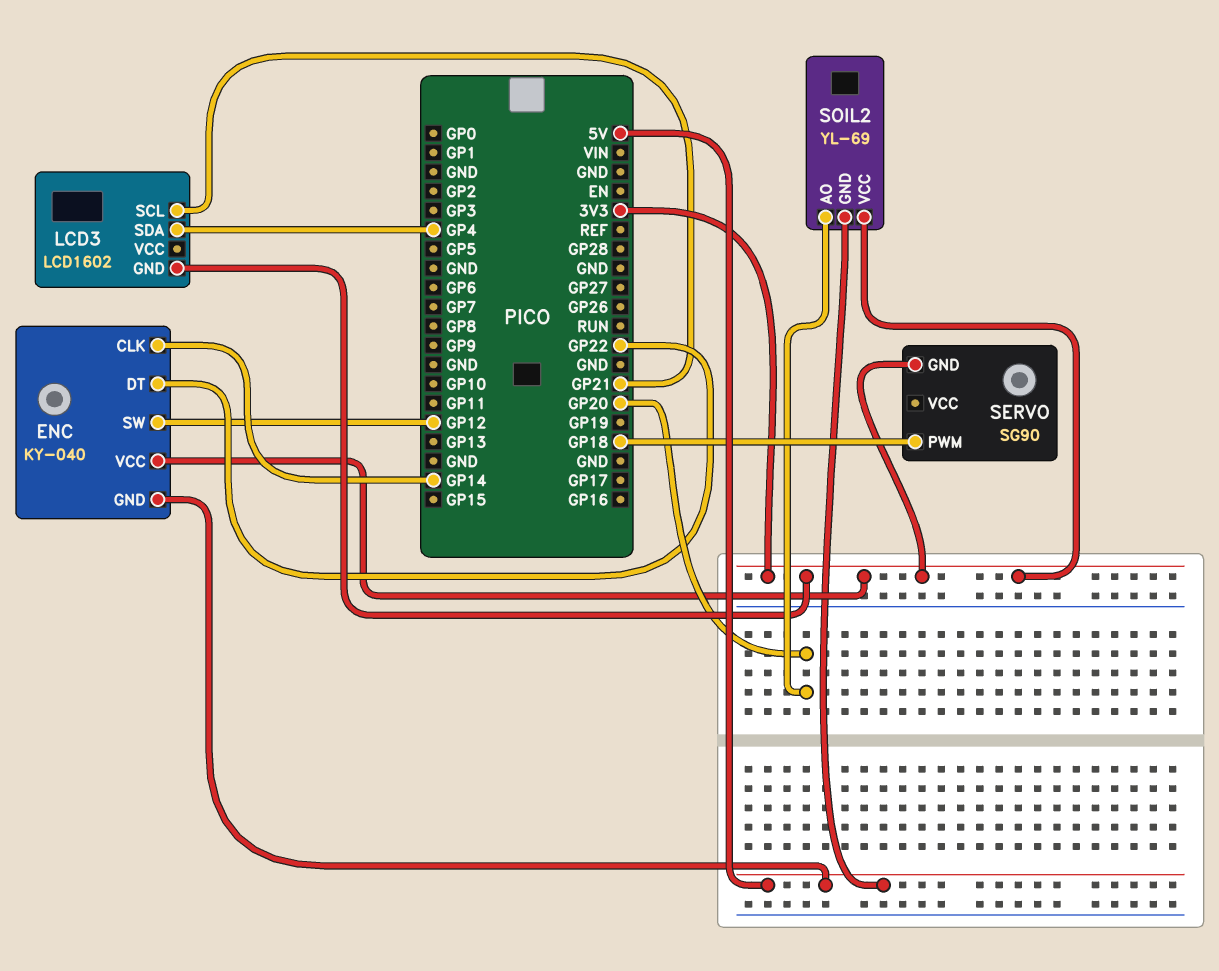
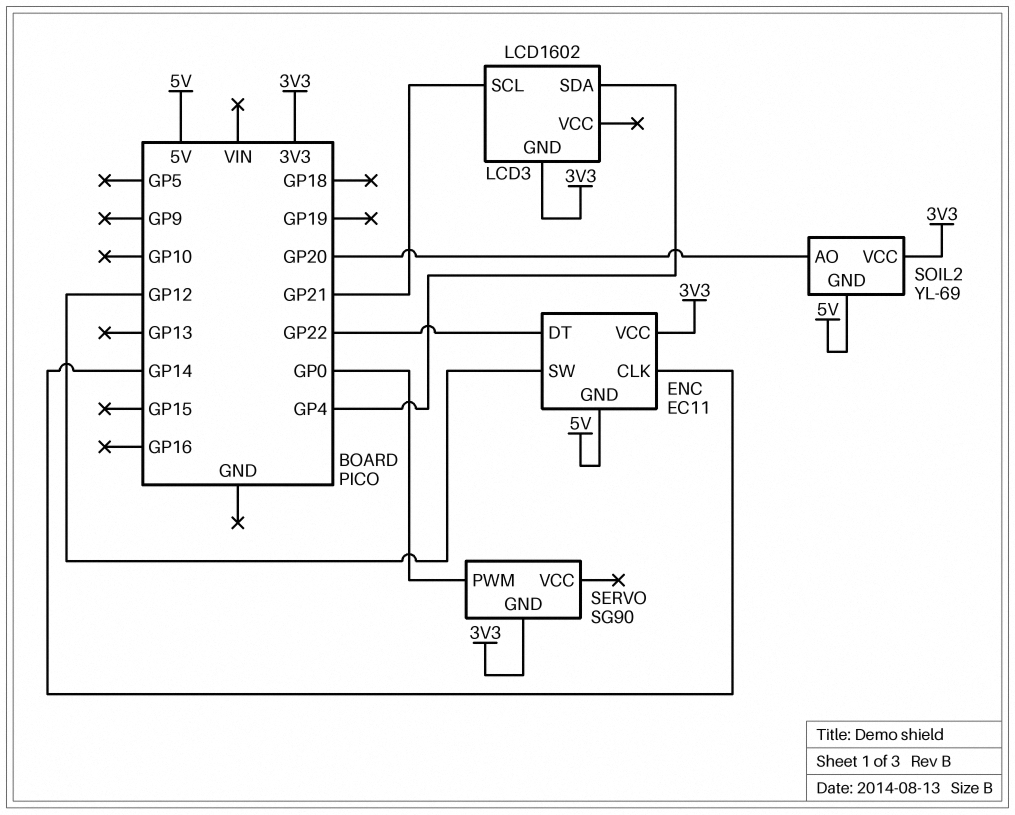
ENC: KY-040 -> EC11
SERVO pin PWM: GP18 -> GP0

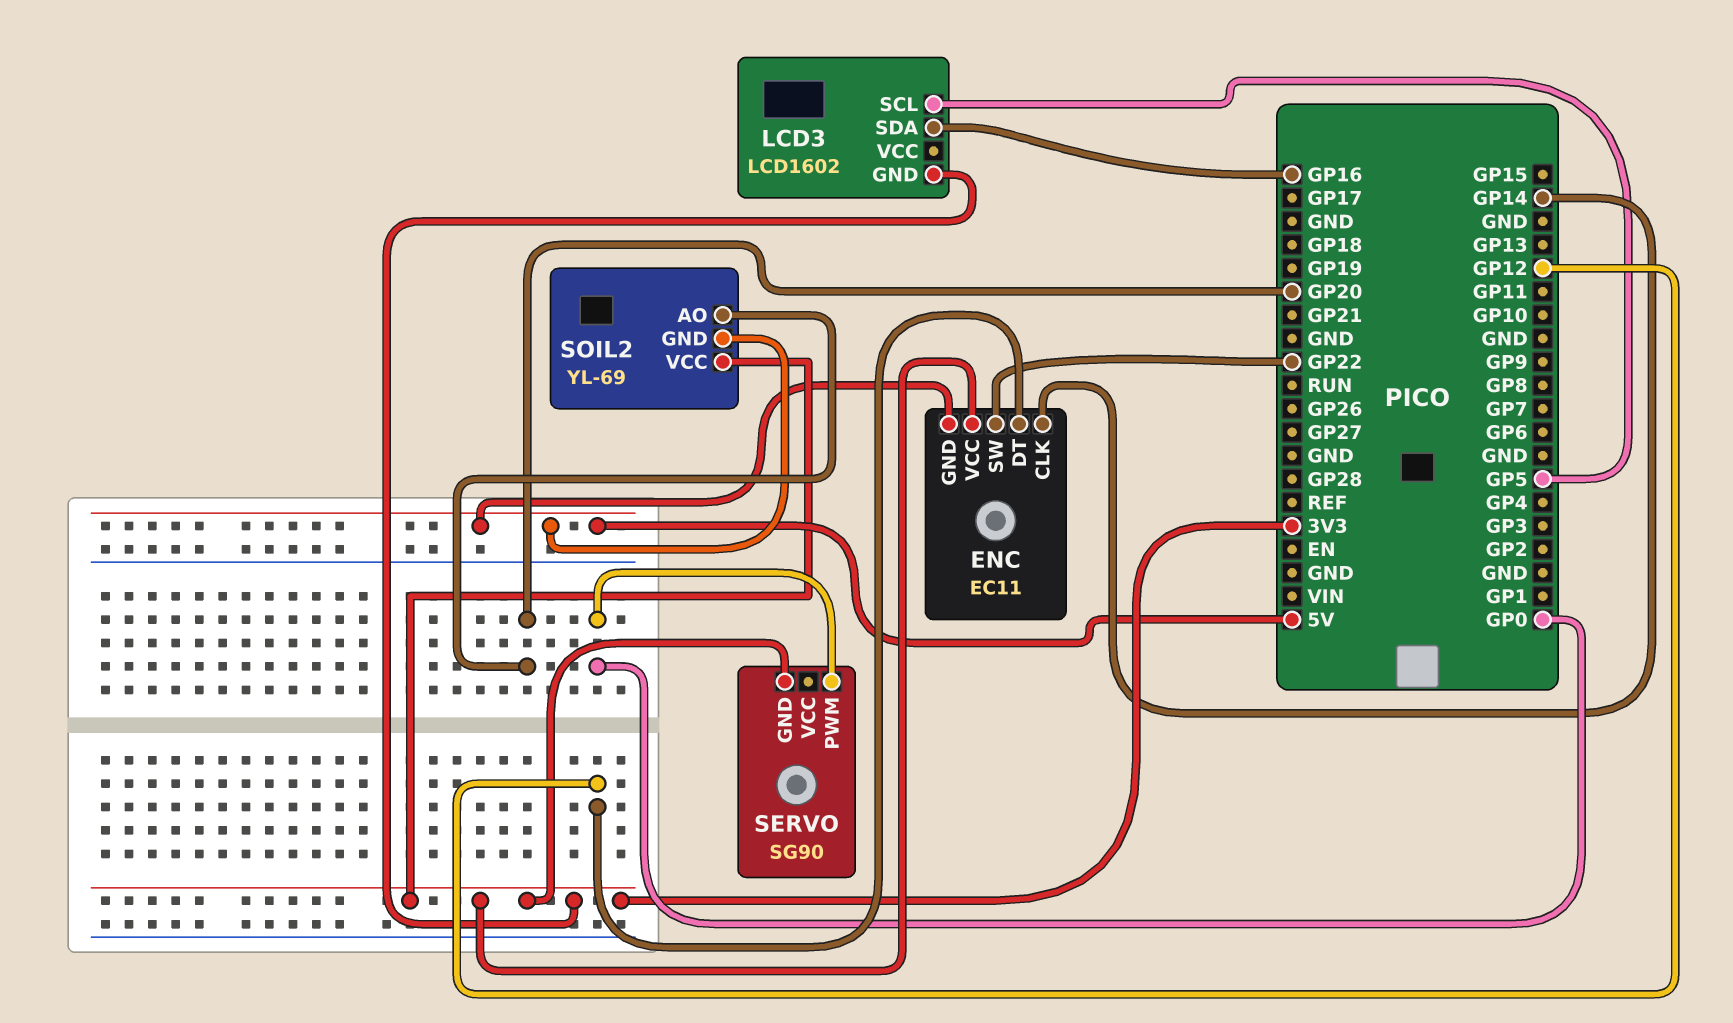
ENC pin DT: GP22 -> GP12
ENC pin SW: GP12 -> GP22
LCD3 pin SCL: GP21 -> GP5
LCD3 pin SDA: GP4 -> GP16

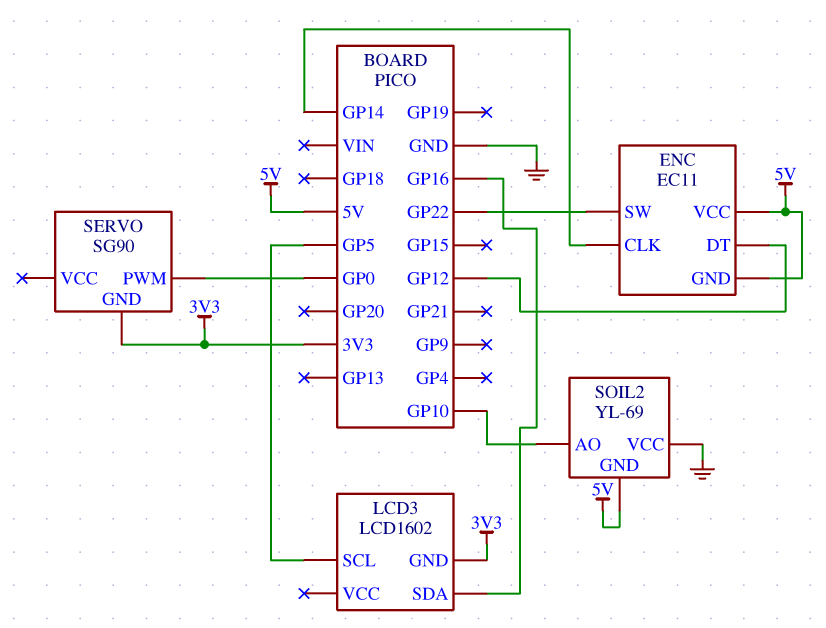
ENC pin VCC: 3V3 -> 5V
SOIL2 pin AO: GP20 -> GP10
SOIL2 pin VCC: 3V3 -> GND

